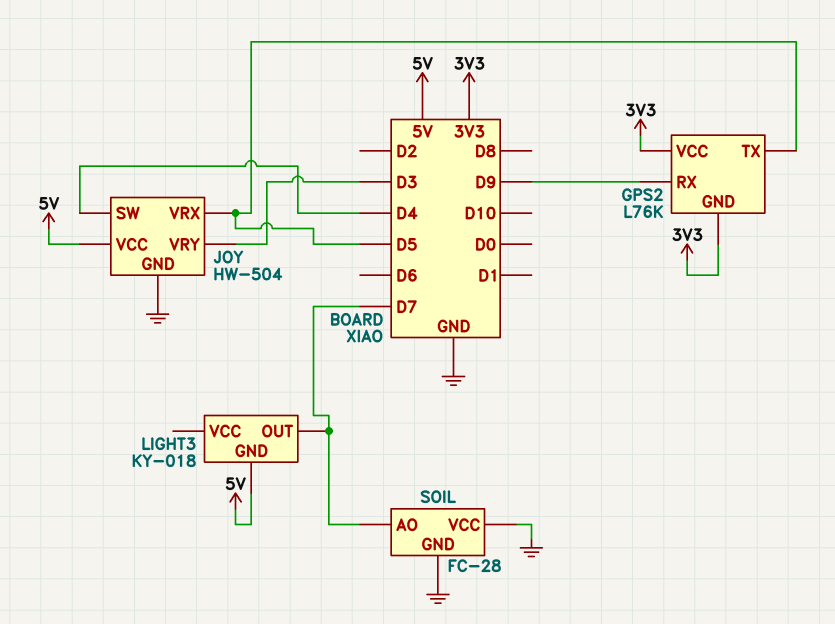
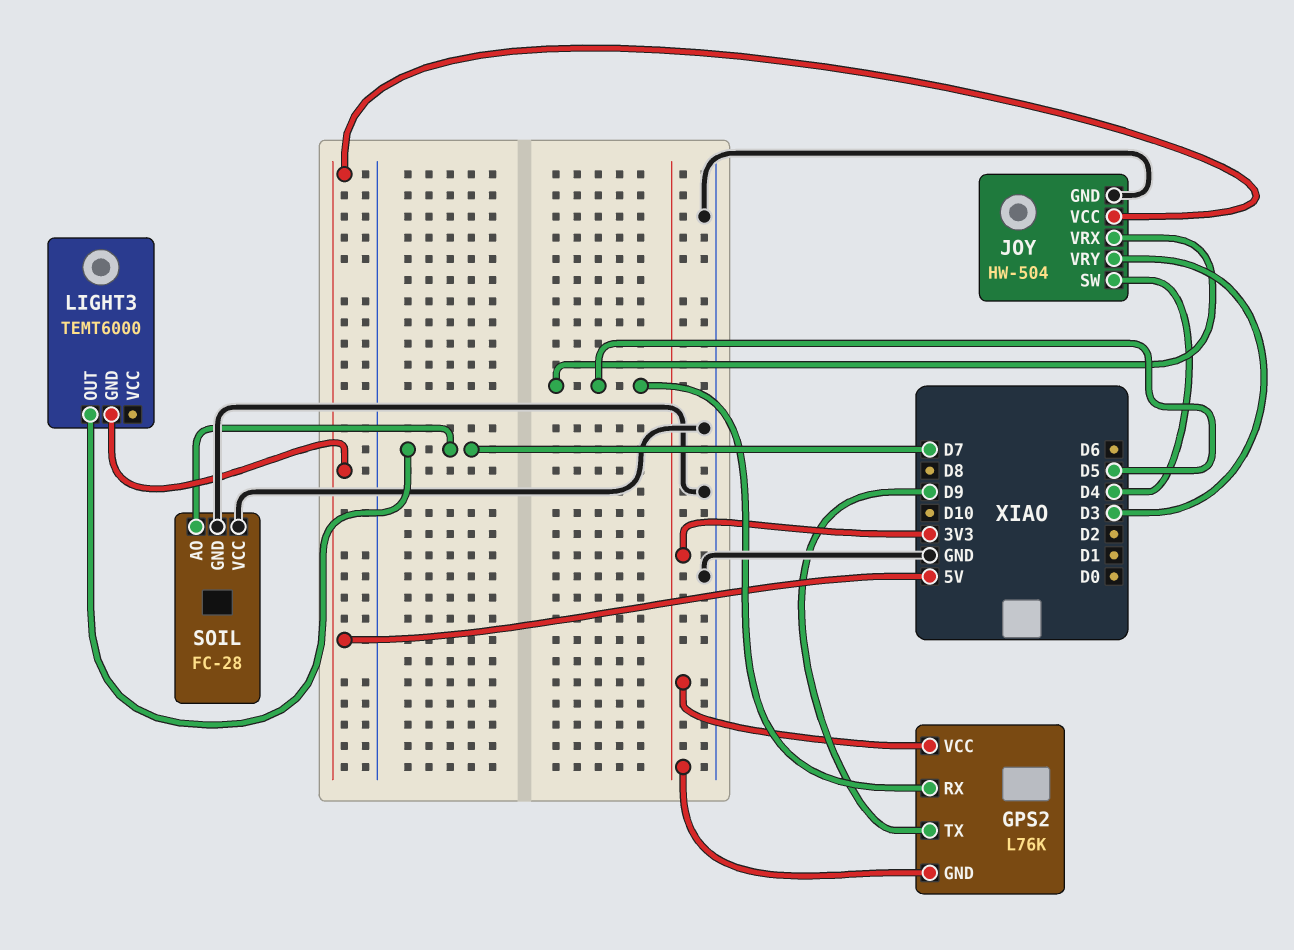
GPS2 pin RX: D9 -> D5
GPS2 pin TX: D5 -> D9
LIGHT3: KY-018 -> TEMT6000

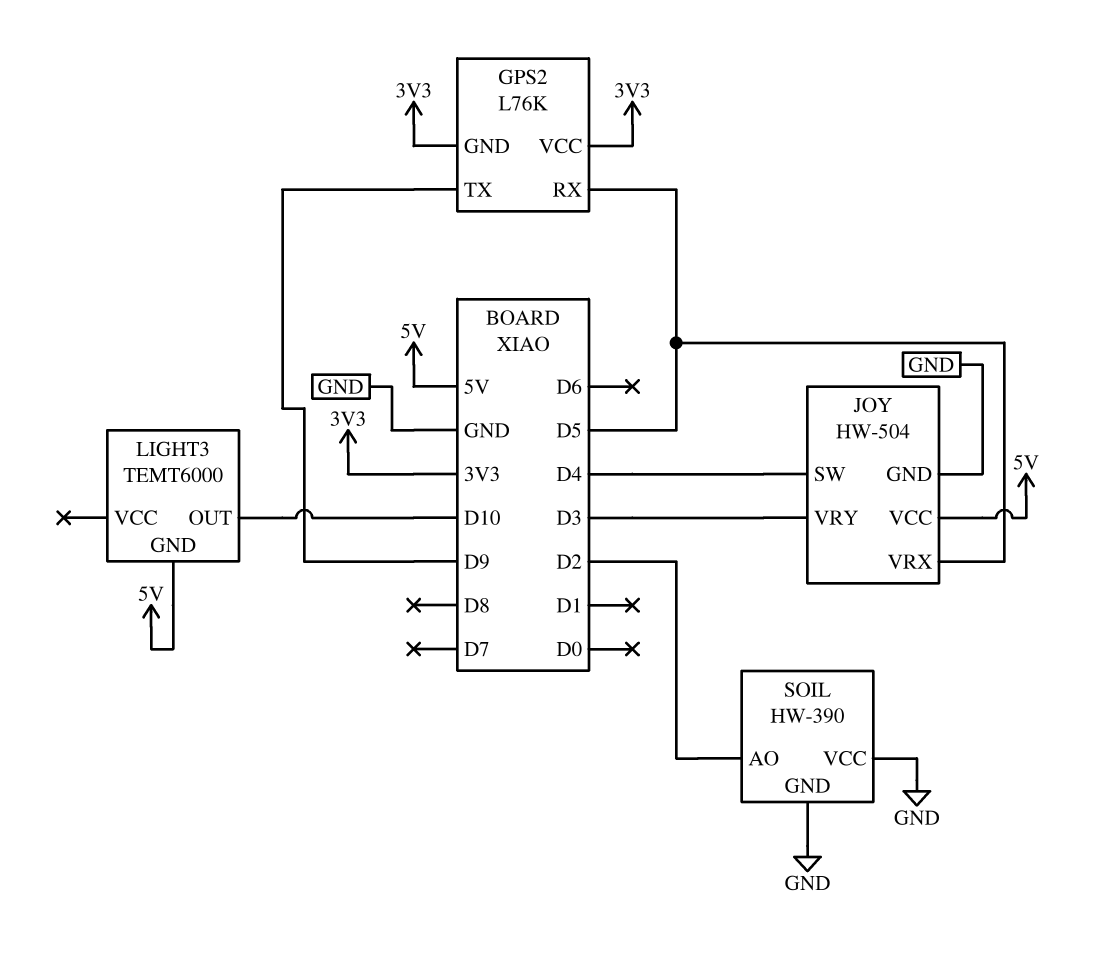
LIGHT3 pin OUT: D7 -> D10
SOIL: FC-28 -> HW-390
SOIL pin AO: D7 -> D2

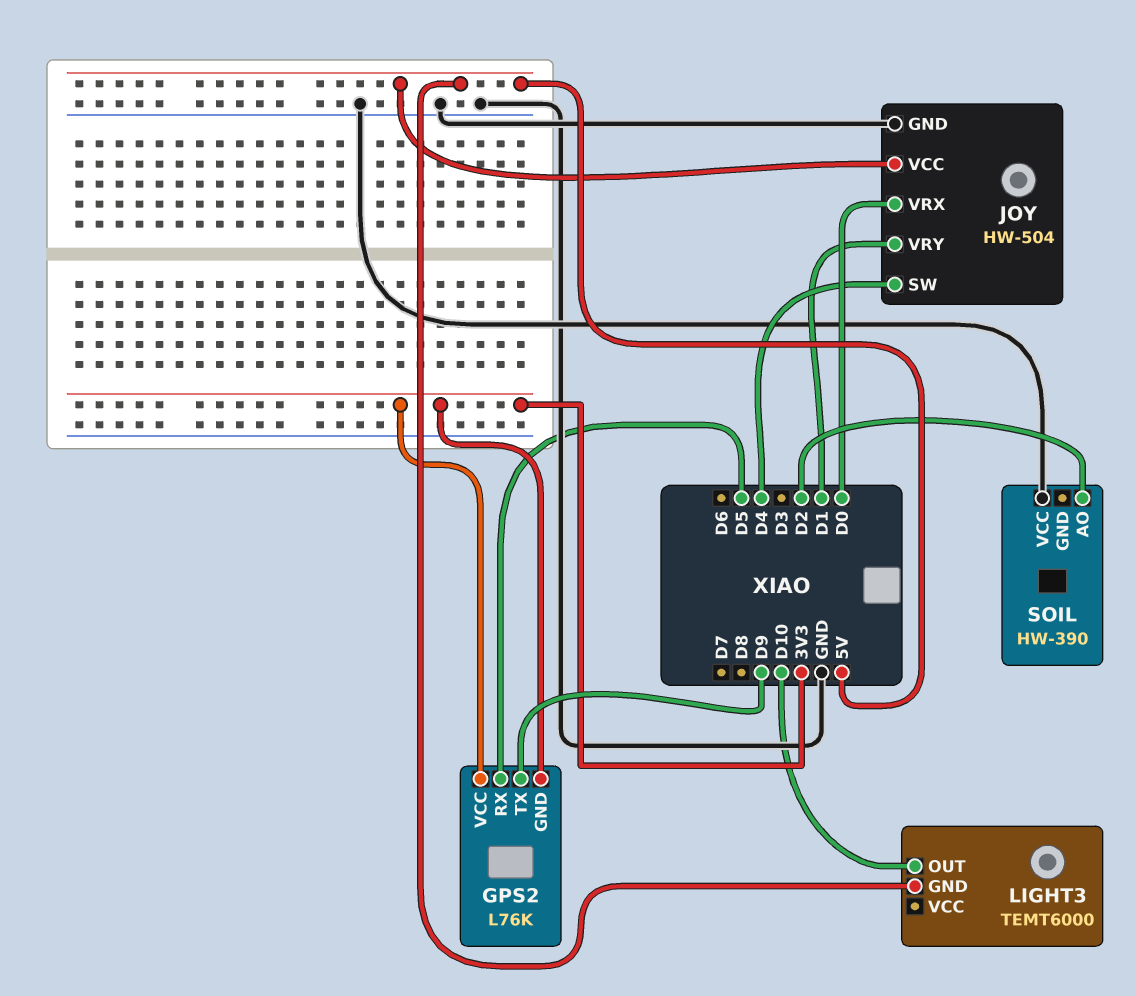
JOY pin VRX: D5 -> D0
JOY pin VRY: D3 -> D1
SOIL pin GND: GND -> none

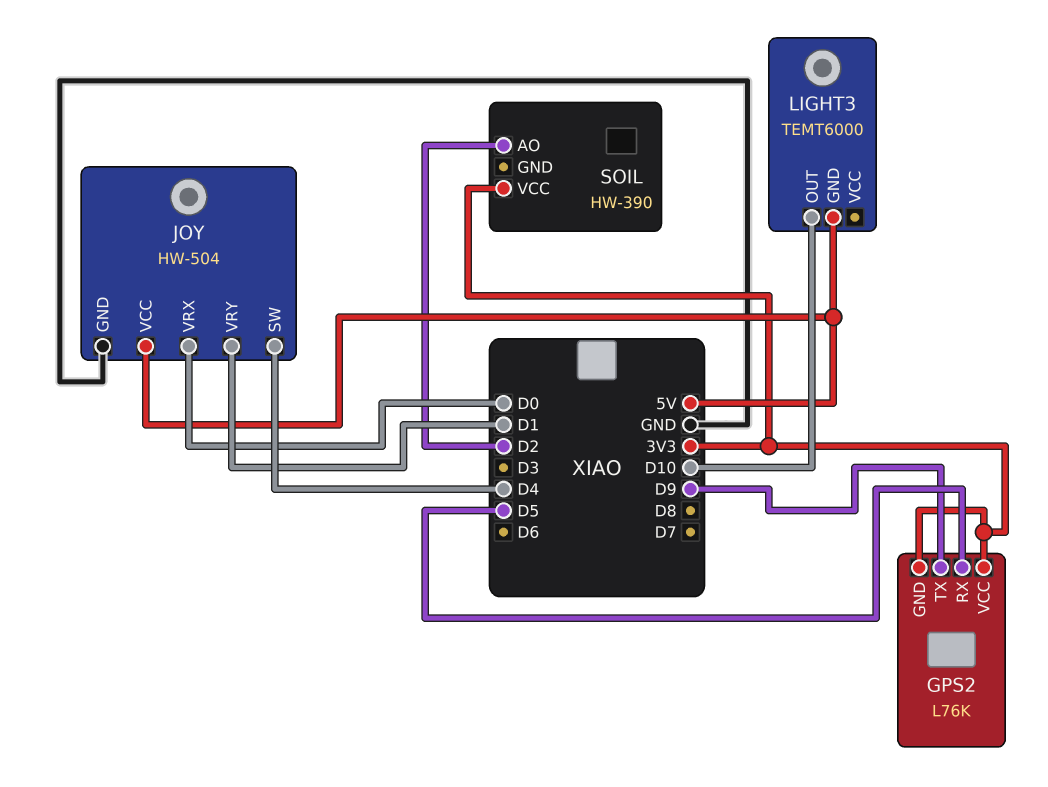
SOIL pin VCC: GND -> 3V3

